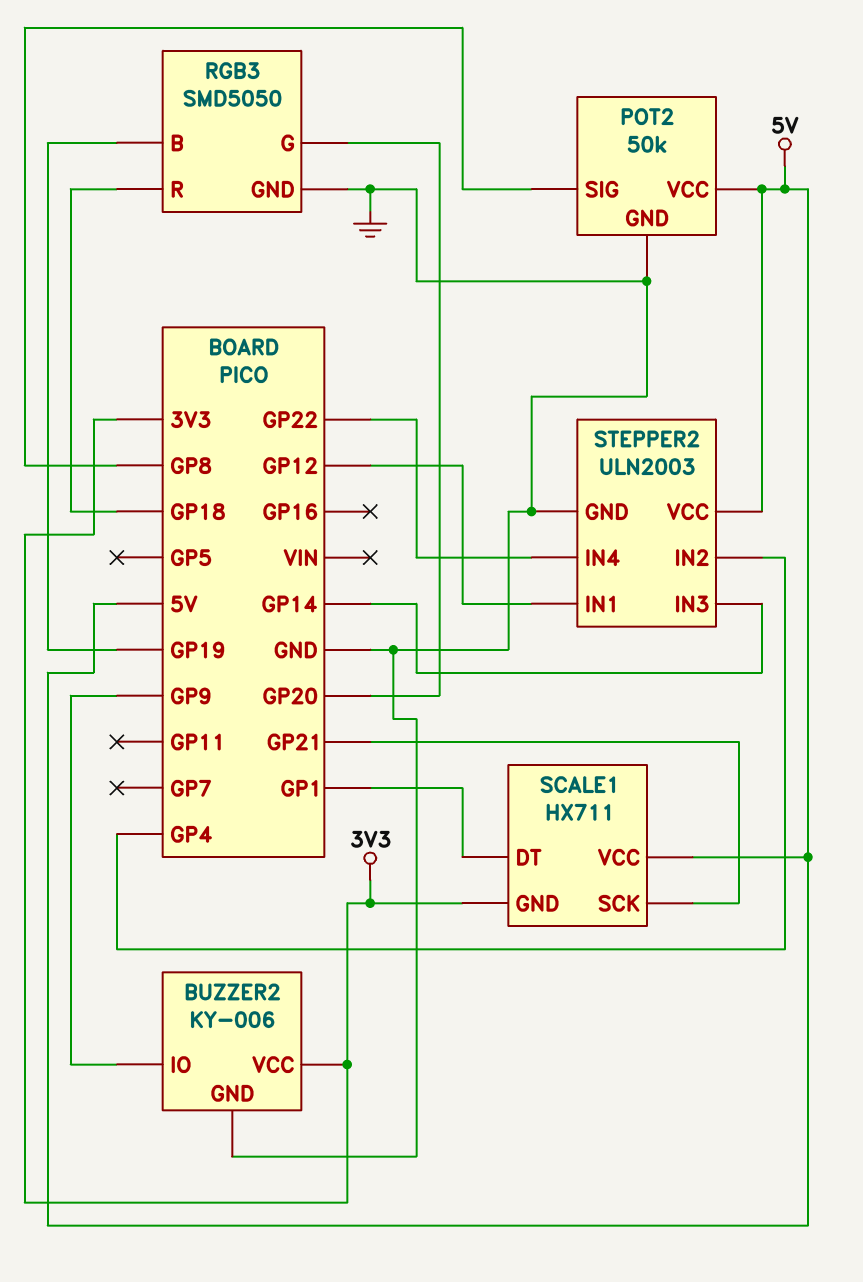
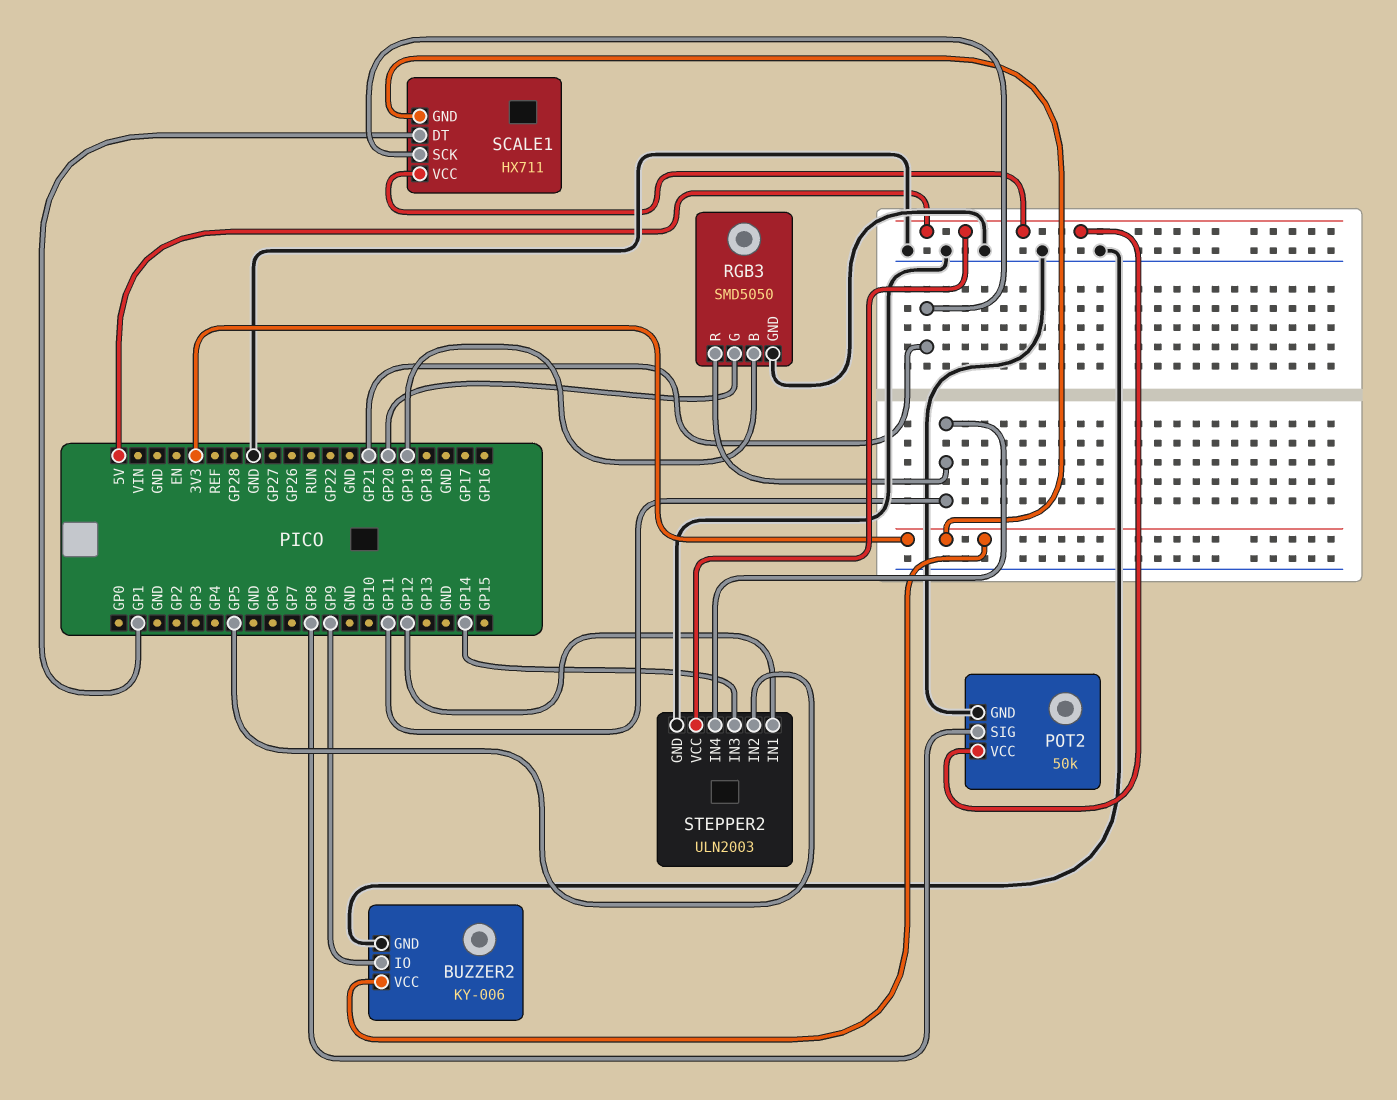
RGB3 pin R: GP18 -> GP11
STEPPER2 pin IN2: GP4 -> GP5
STEPPER2 pin IN4: GP22 -> GP11

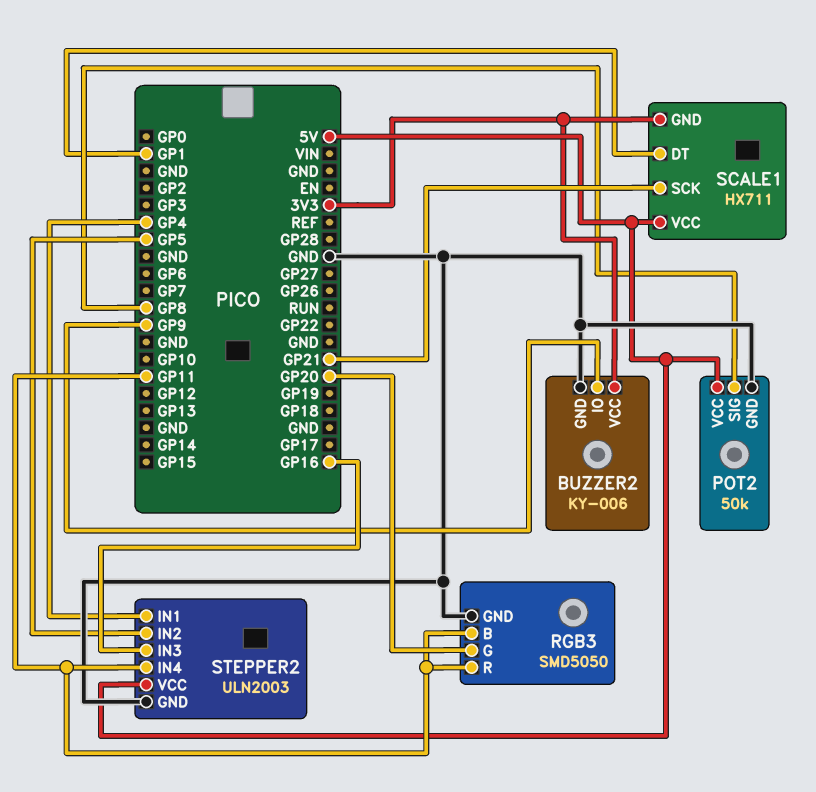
RGB3 pin B: GP19 -> GP11
STEPPER2 pin IN1: GP12 -> GP4
STEPPER2 pin IN3: GP14 -> GP16

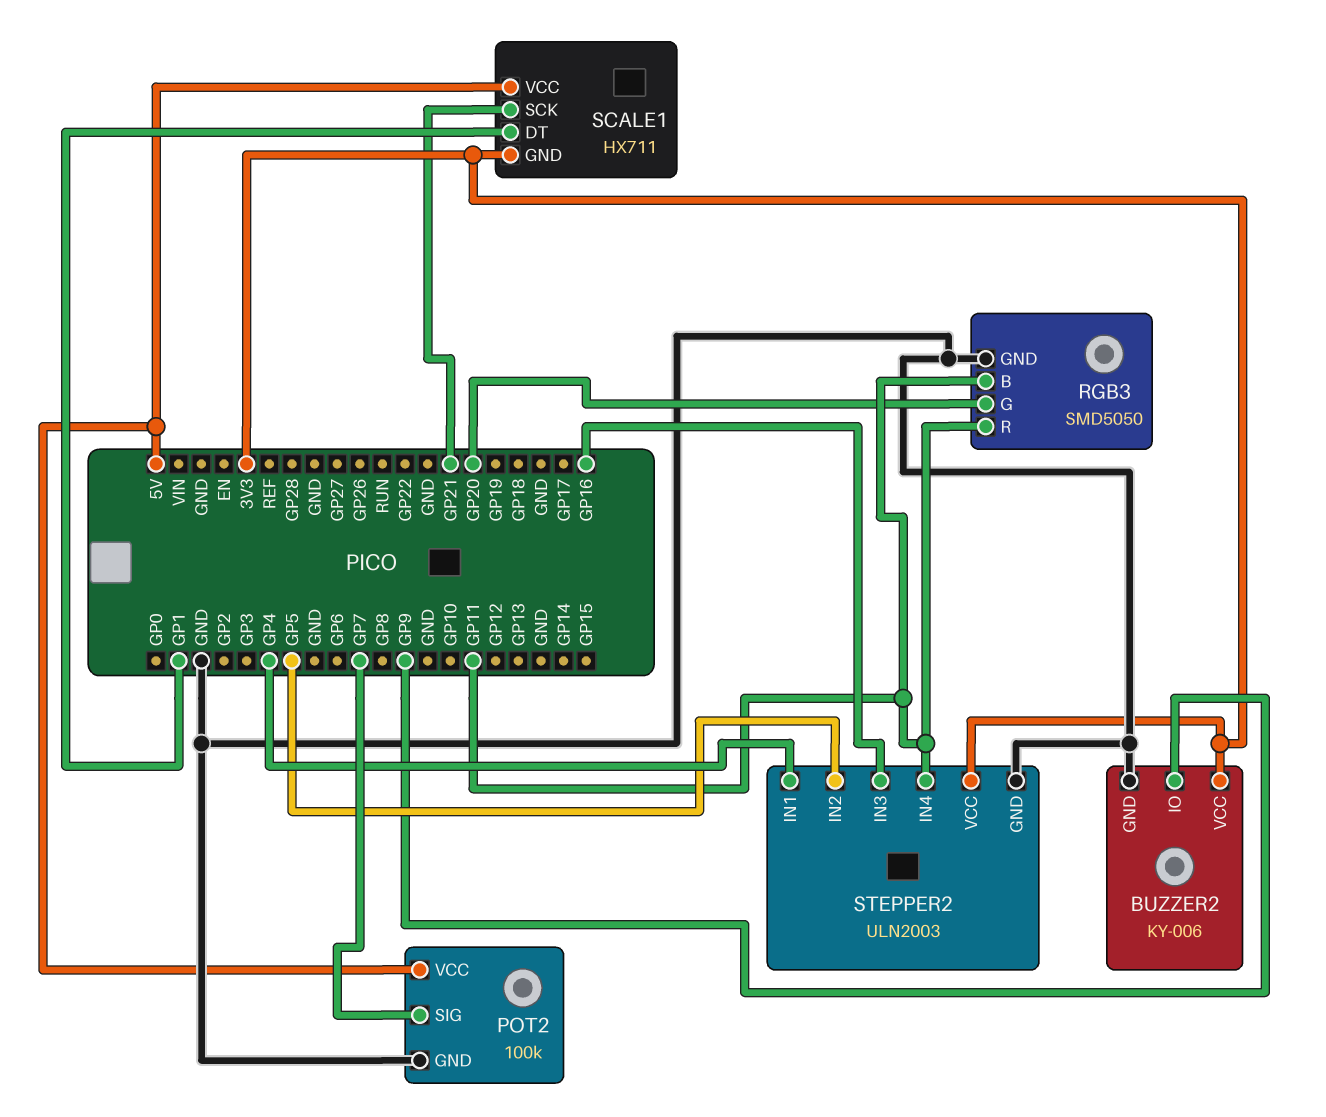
POT2: 50k -> 100k
POT2 pin SIG: GP8 -> GP7
STEPPER2 pin VCC: 5V -> 3V3

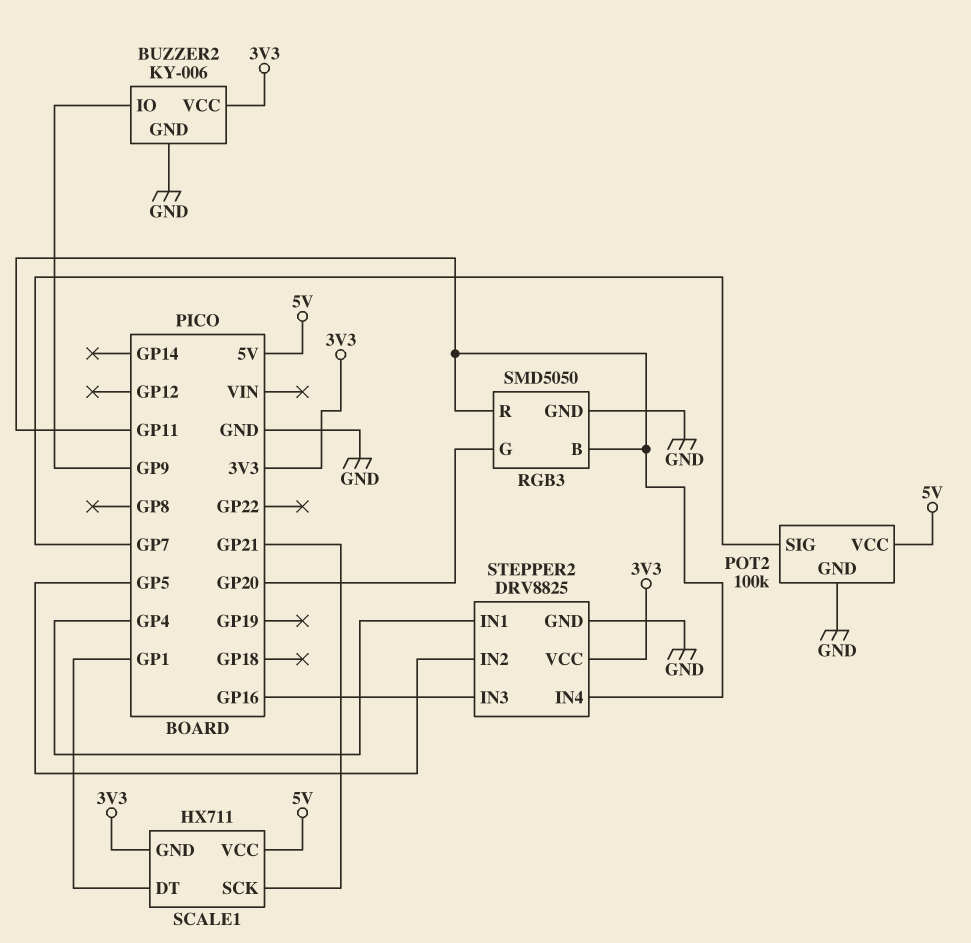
STEPPER2: ULN2003 -> DRV8825

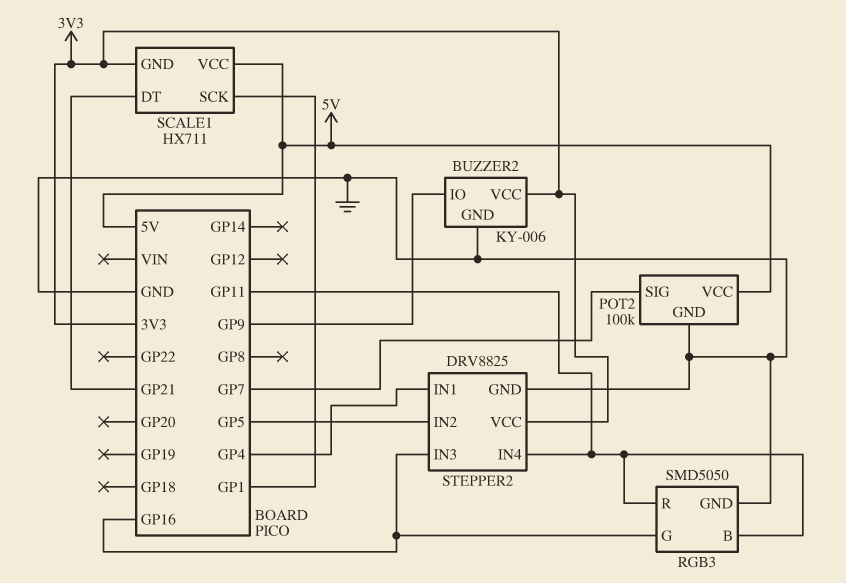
RGB3 pin G: GP20 -> GP16
SCALE1 pin DT: GP1 -> GP21
SCALE1 pin SCK: GP21 -> GP1

